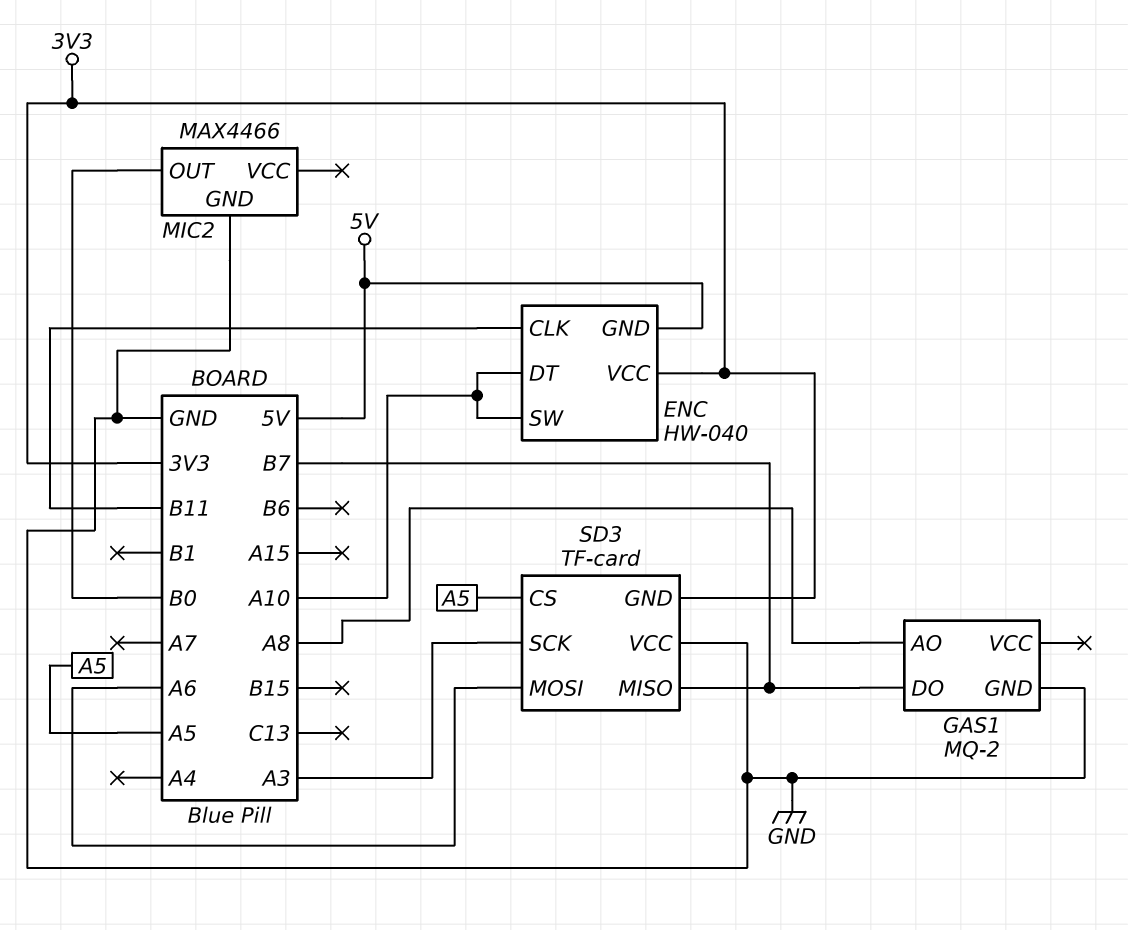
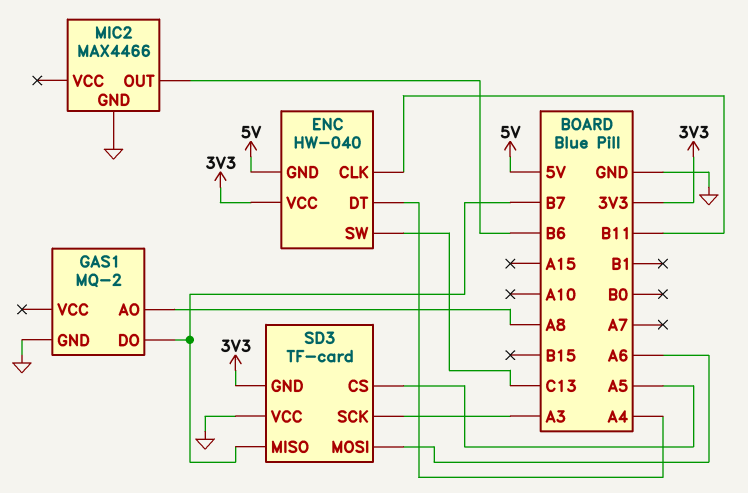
ENC pin DT: A10 -> A4
ENC pin SW: A10 -> C13
MIC2 pin OUT: B0 -> B6

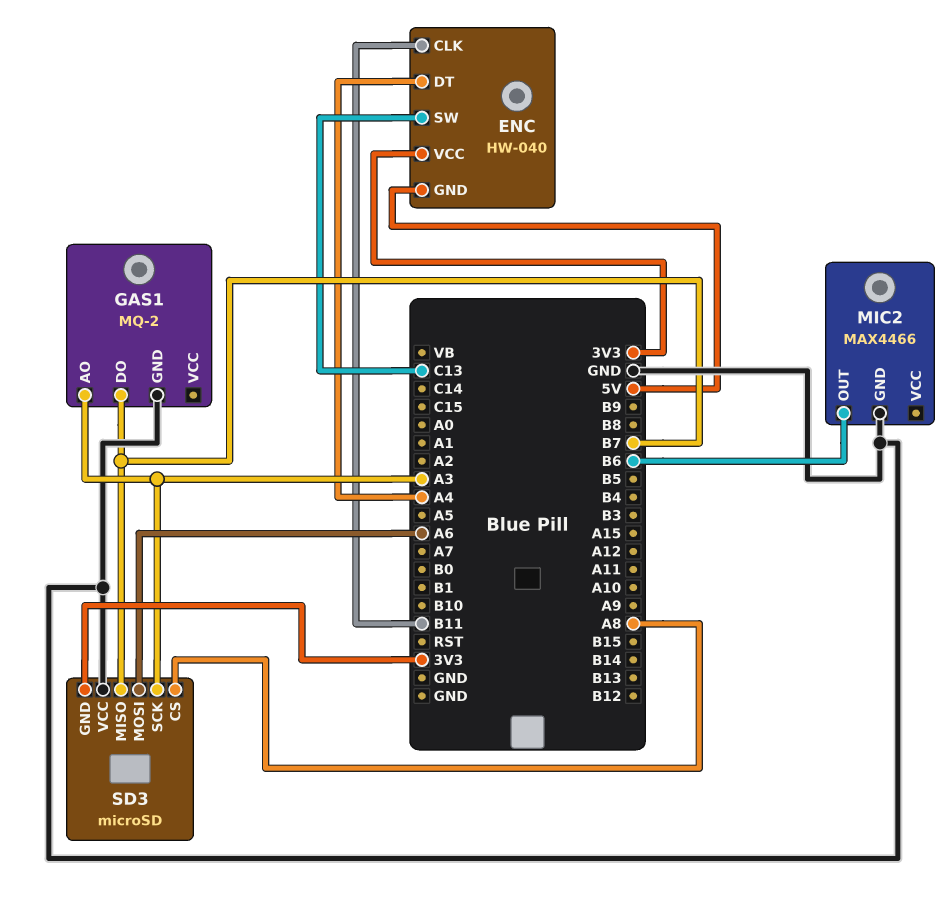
GAS1 pin AO: A8 -> A3
SD3: TF-card -> microSD
SD3 pin CS: A5 -> A8

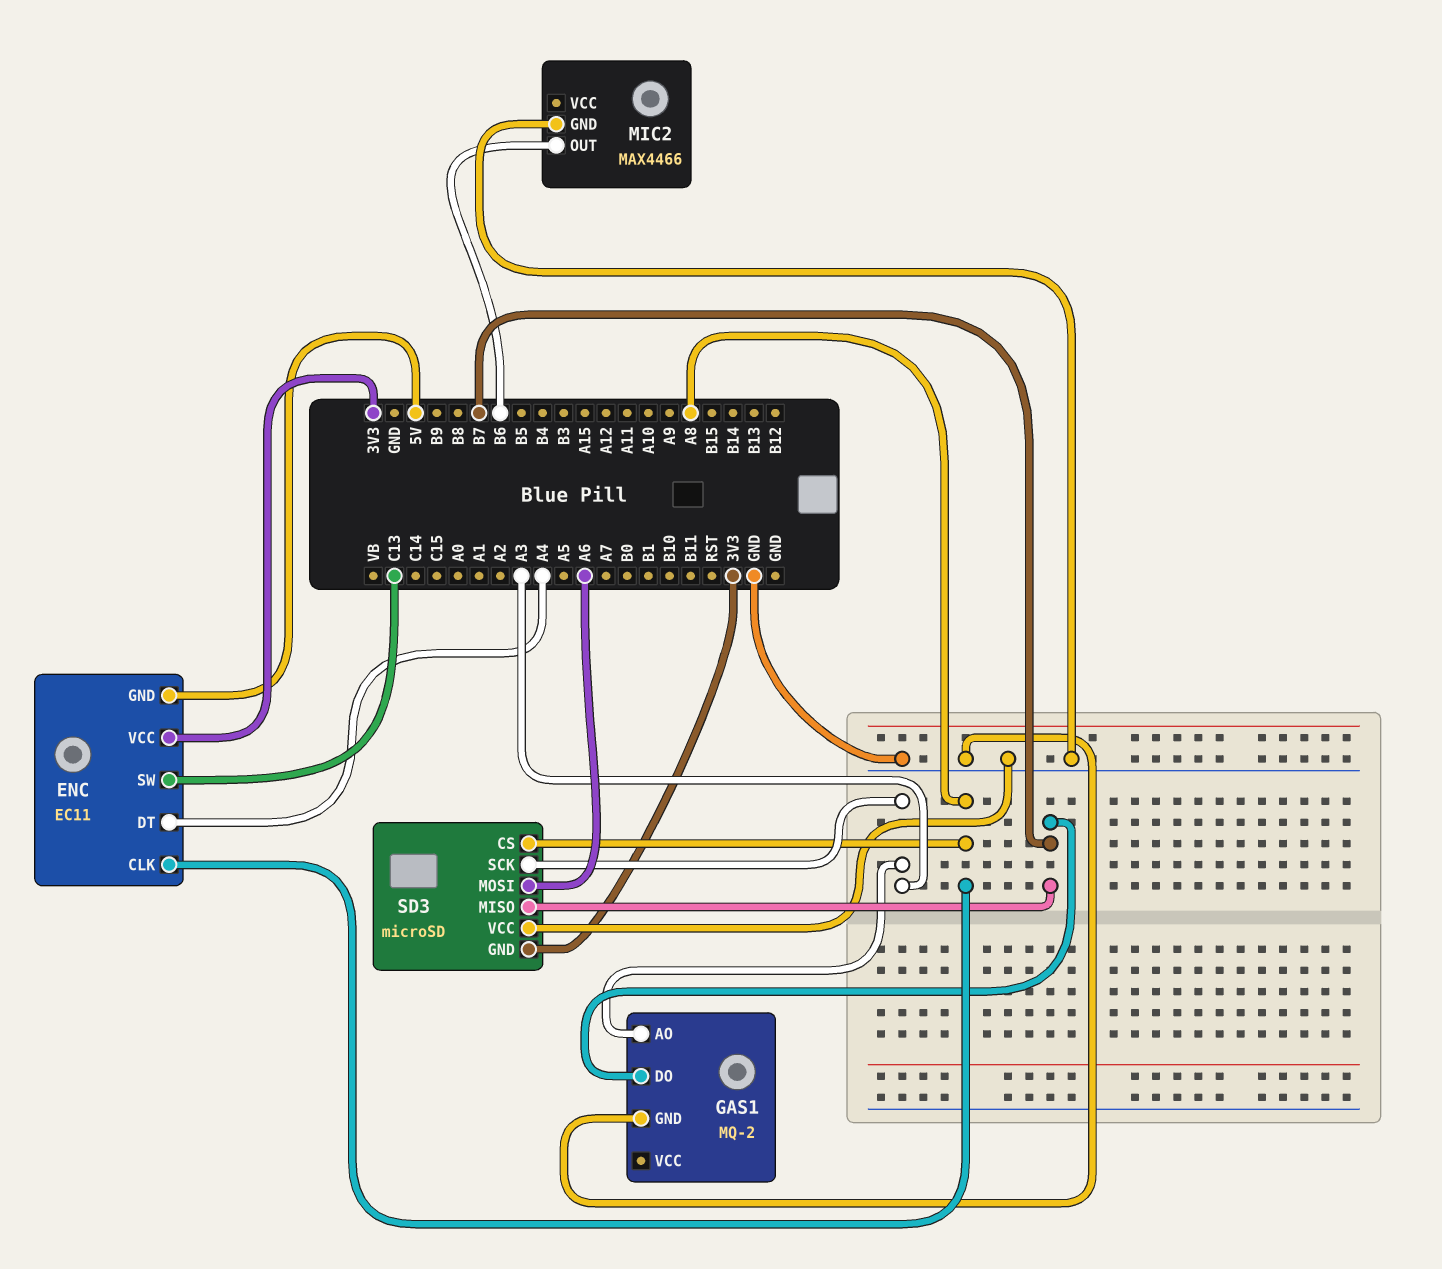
ENC: HW-040 -> EC11
ENC pin CLK: B11 -> A8

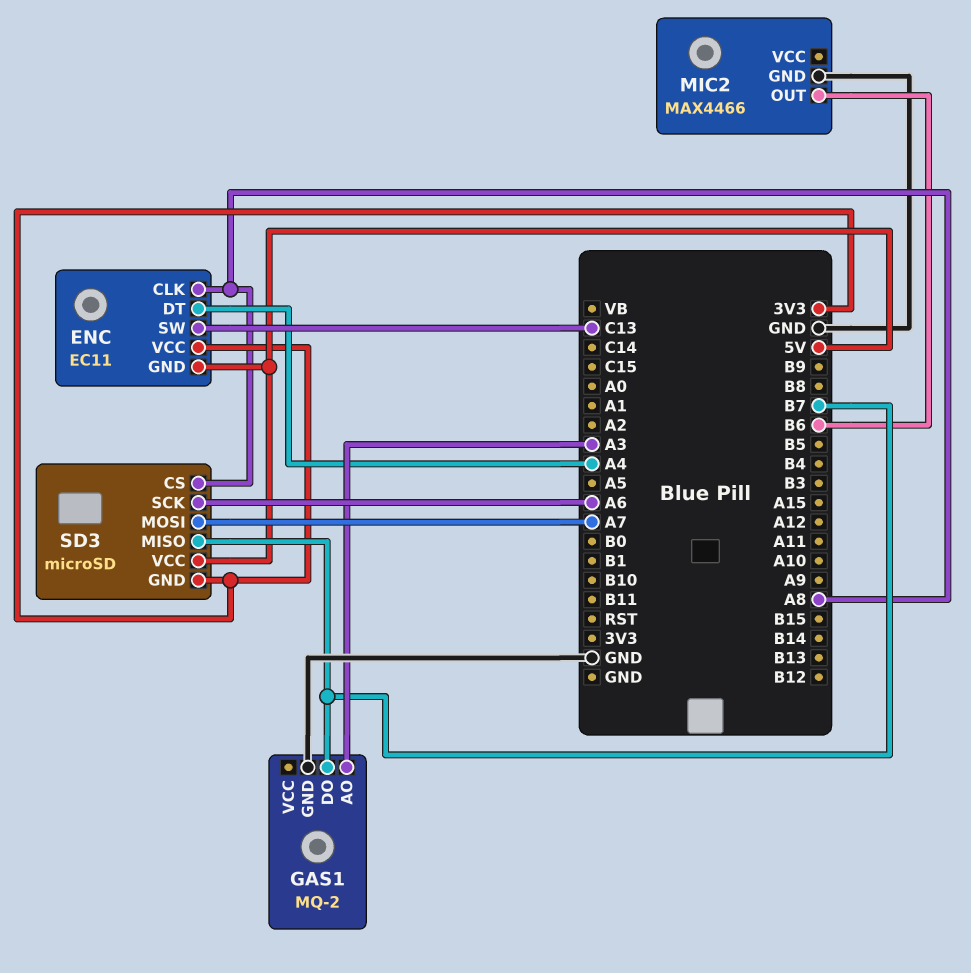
SD3 pin MOSI: A6 -> A7
SD3 pin SCK: A3 -> A6
SD3 pin VCC: GND -> 5V

